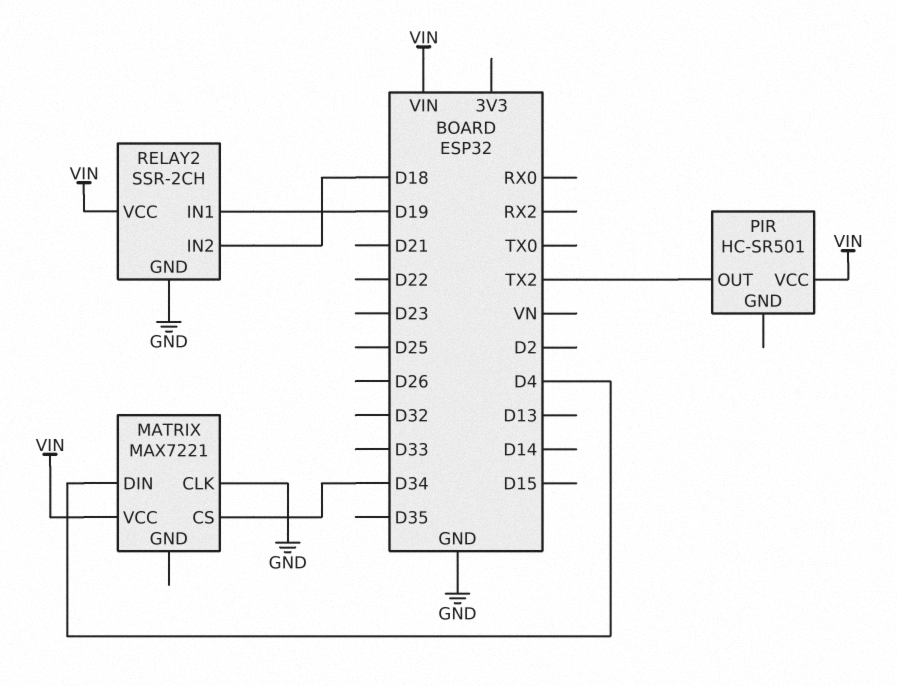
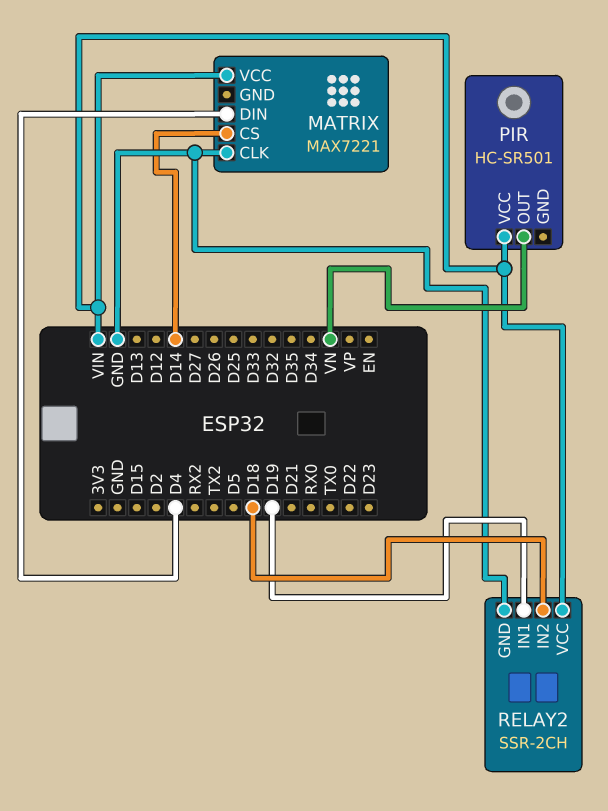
MATRIX pin CS: D34 -> D14
PIR pin OUT: TX2 -> VN

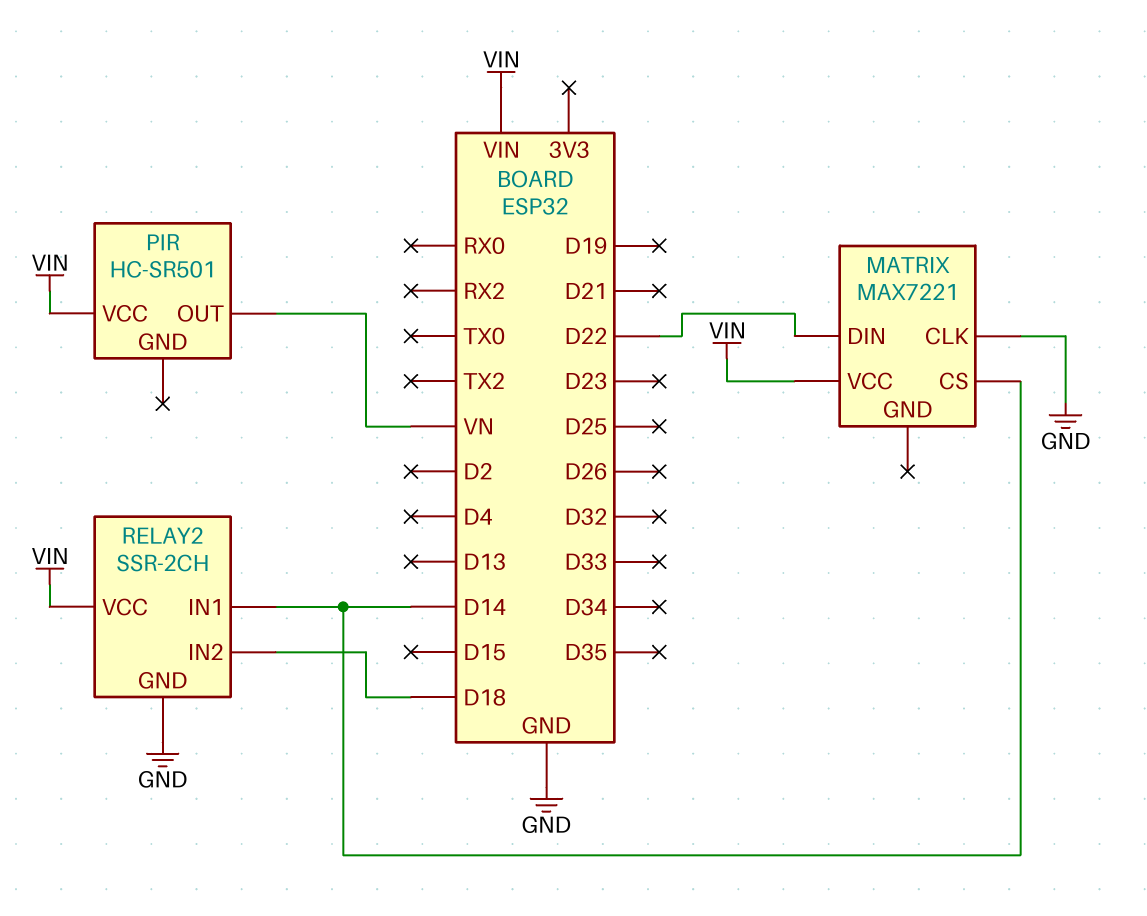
MATRIX pin DIN: D4 -> D22
RELAY2 pin IN1: D19 -> D14

